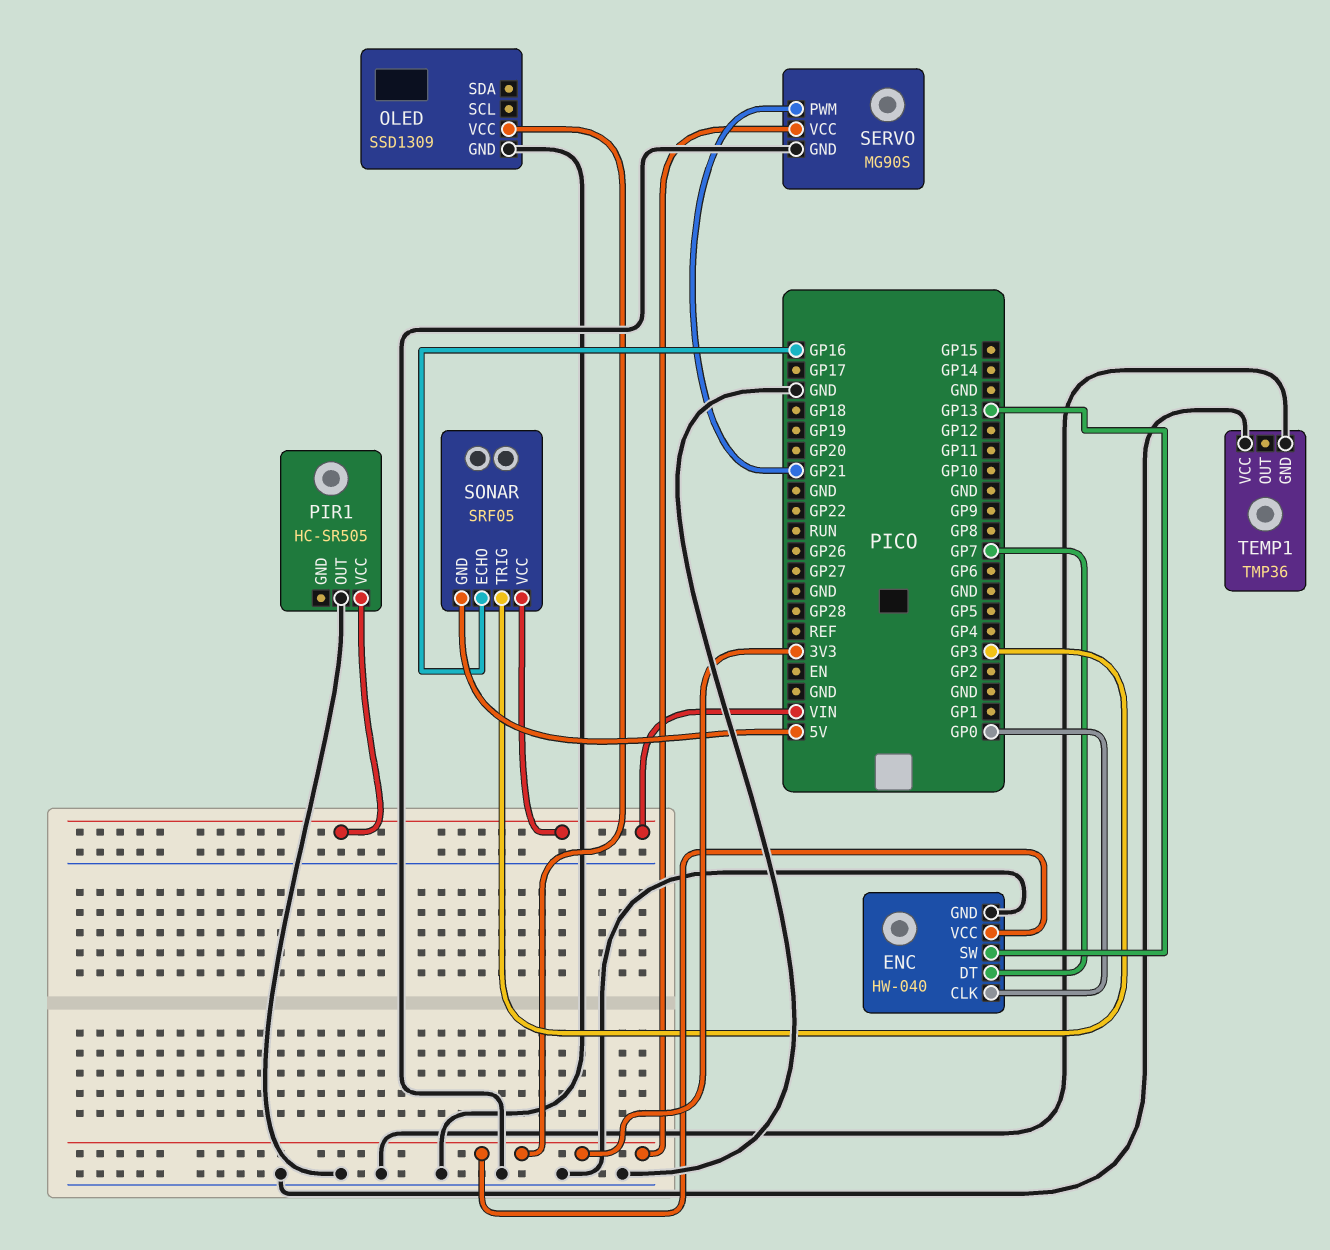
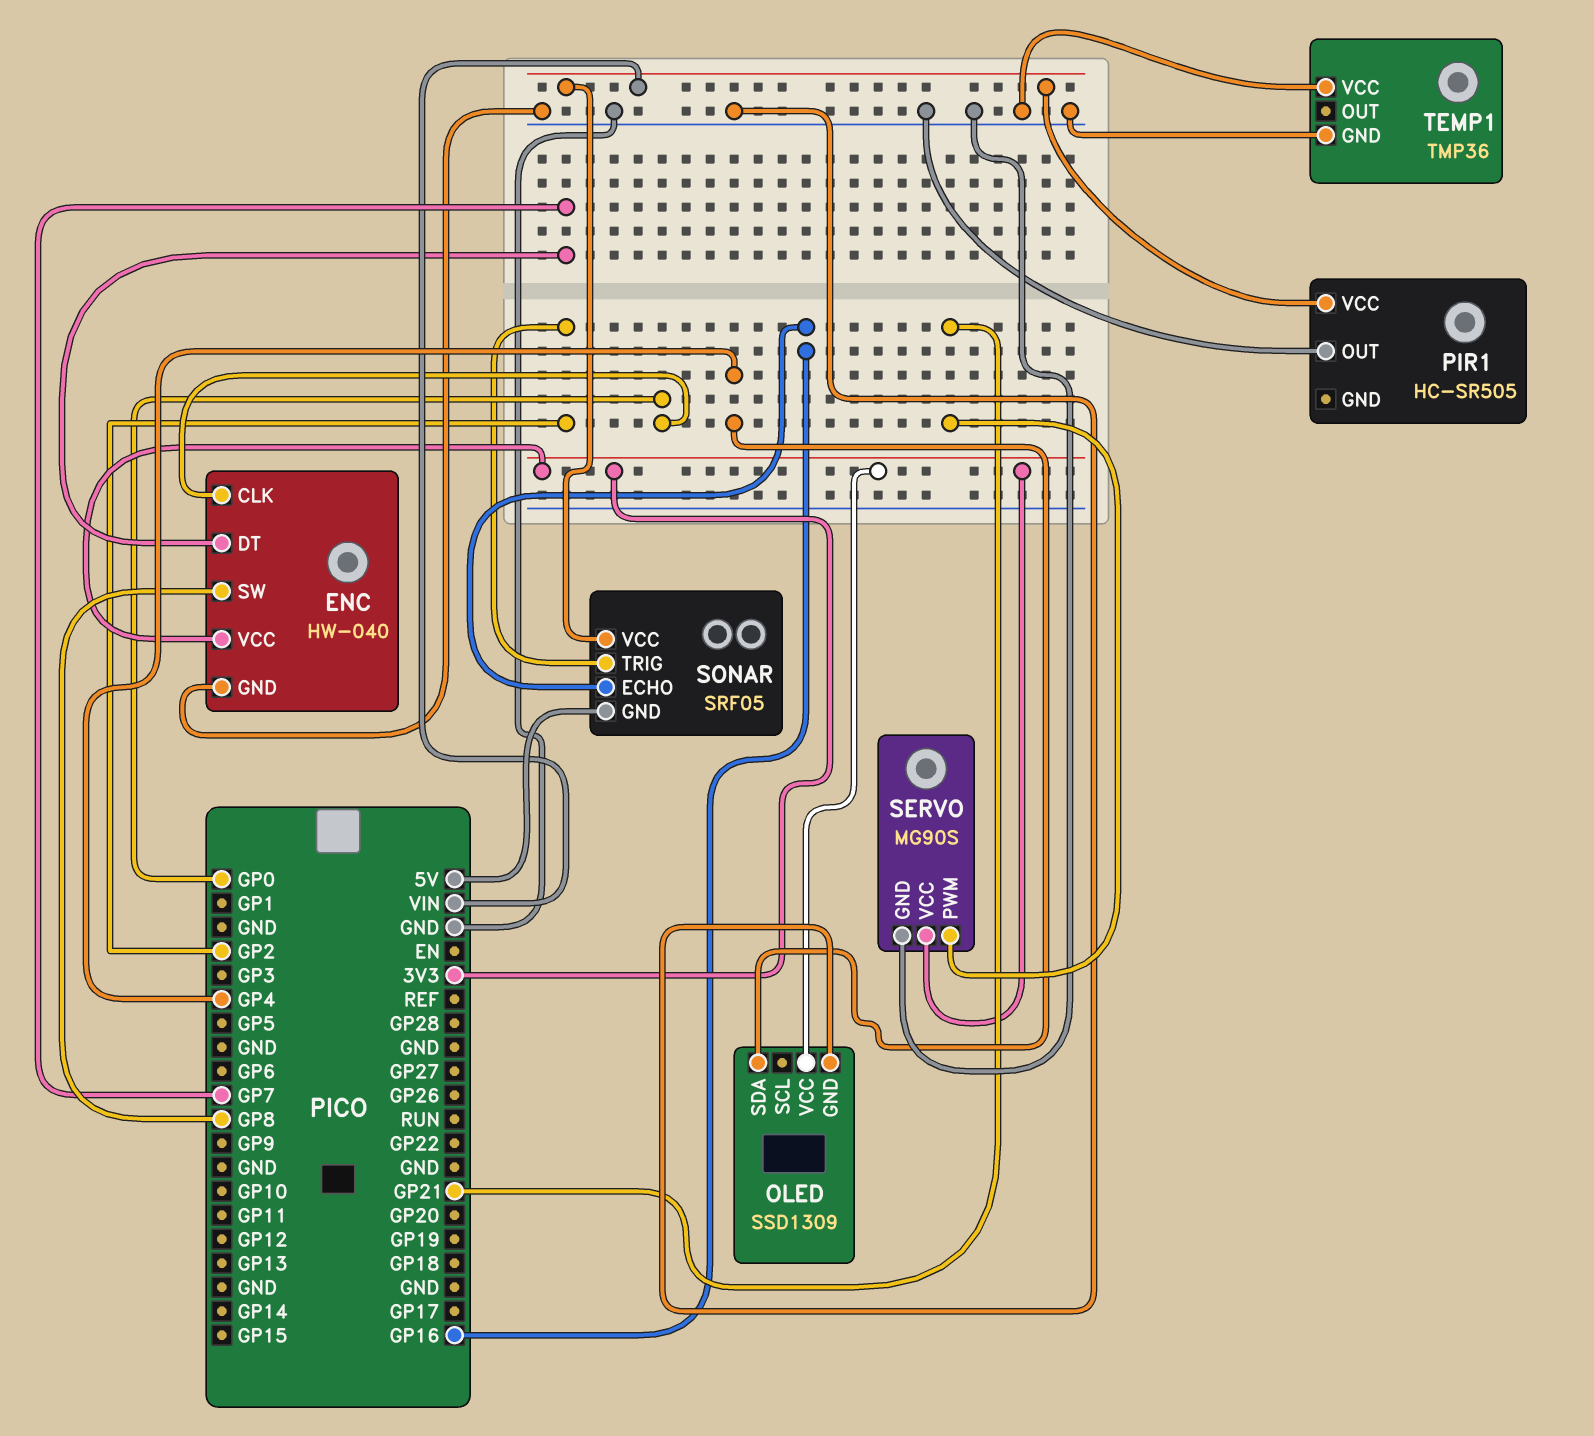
ENC pin SW: GP13 -> GP8
OLED pin SDA: none -> GP4
SONAR pin TRIG: GP3 -> GP2

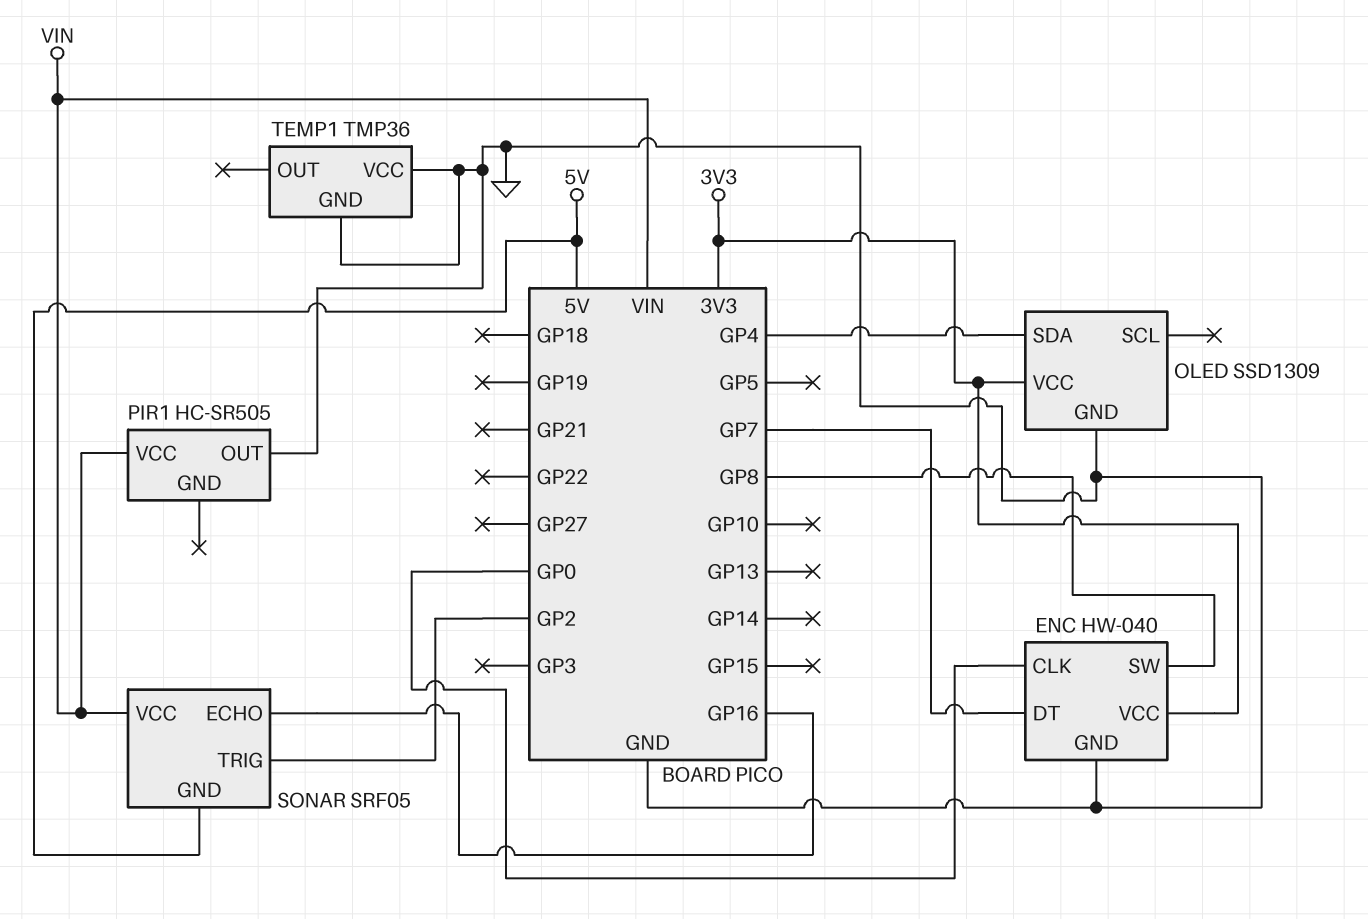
SERVO: MG90S -> none
SERVO pin GND: GND -> none
SERVO pin PWM: GP21 -> none
SERVO pin VCC: 3V3 -> none

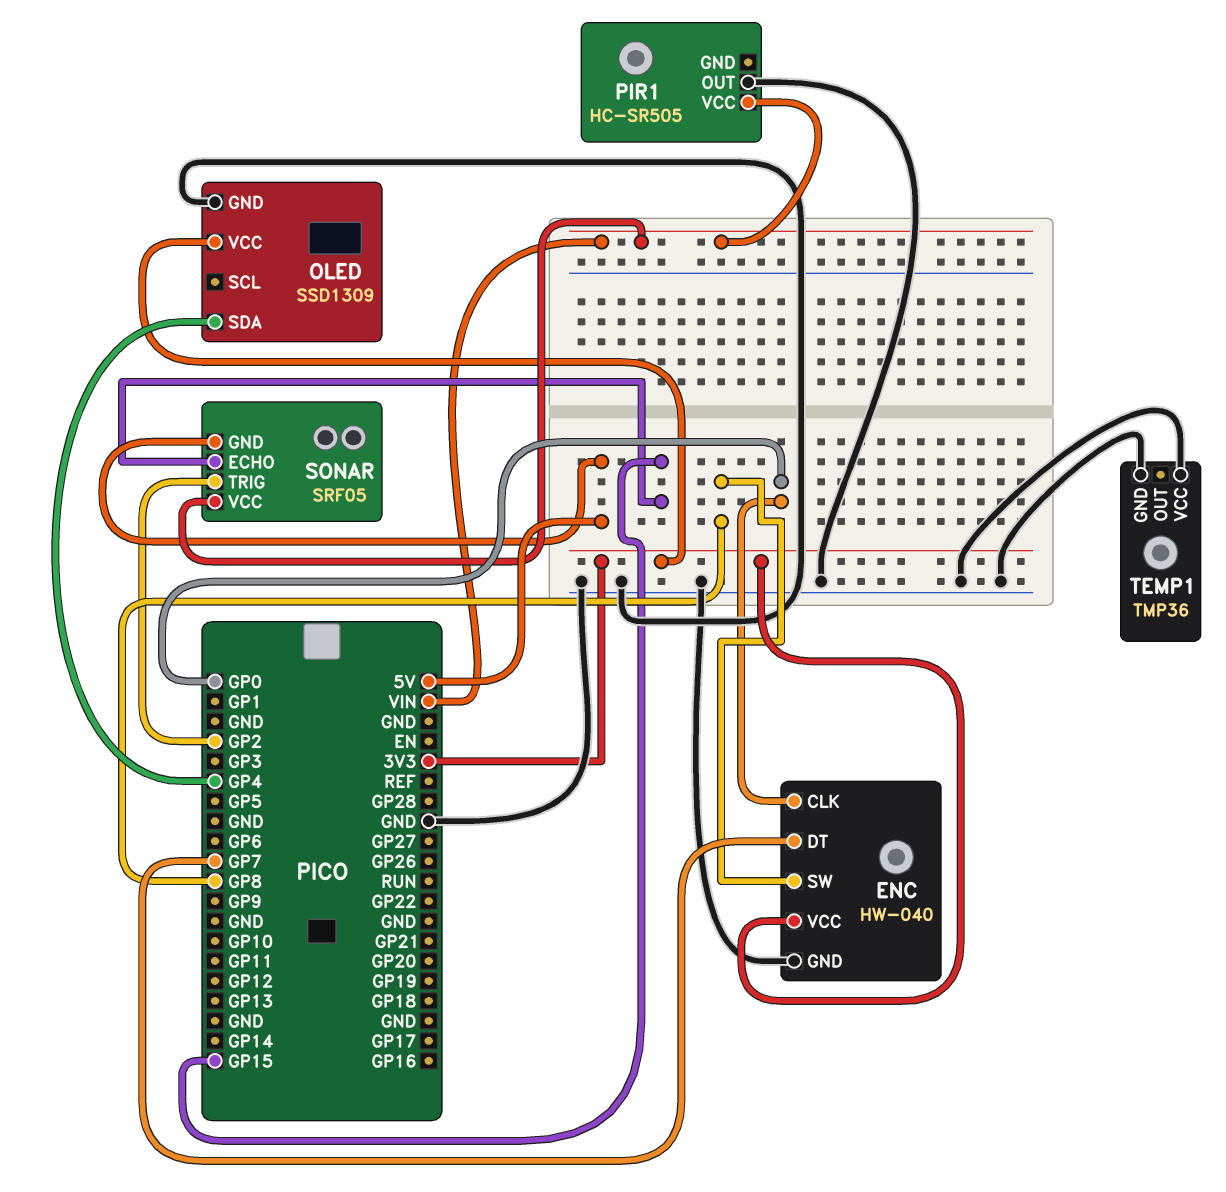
SONAR pin ECHO: GP16 -> GP15

